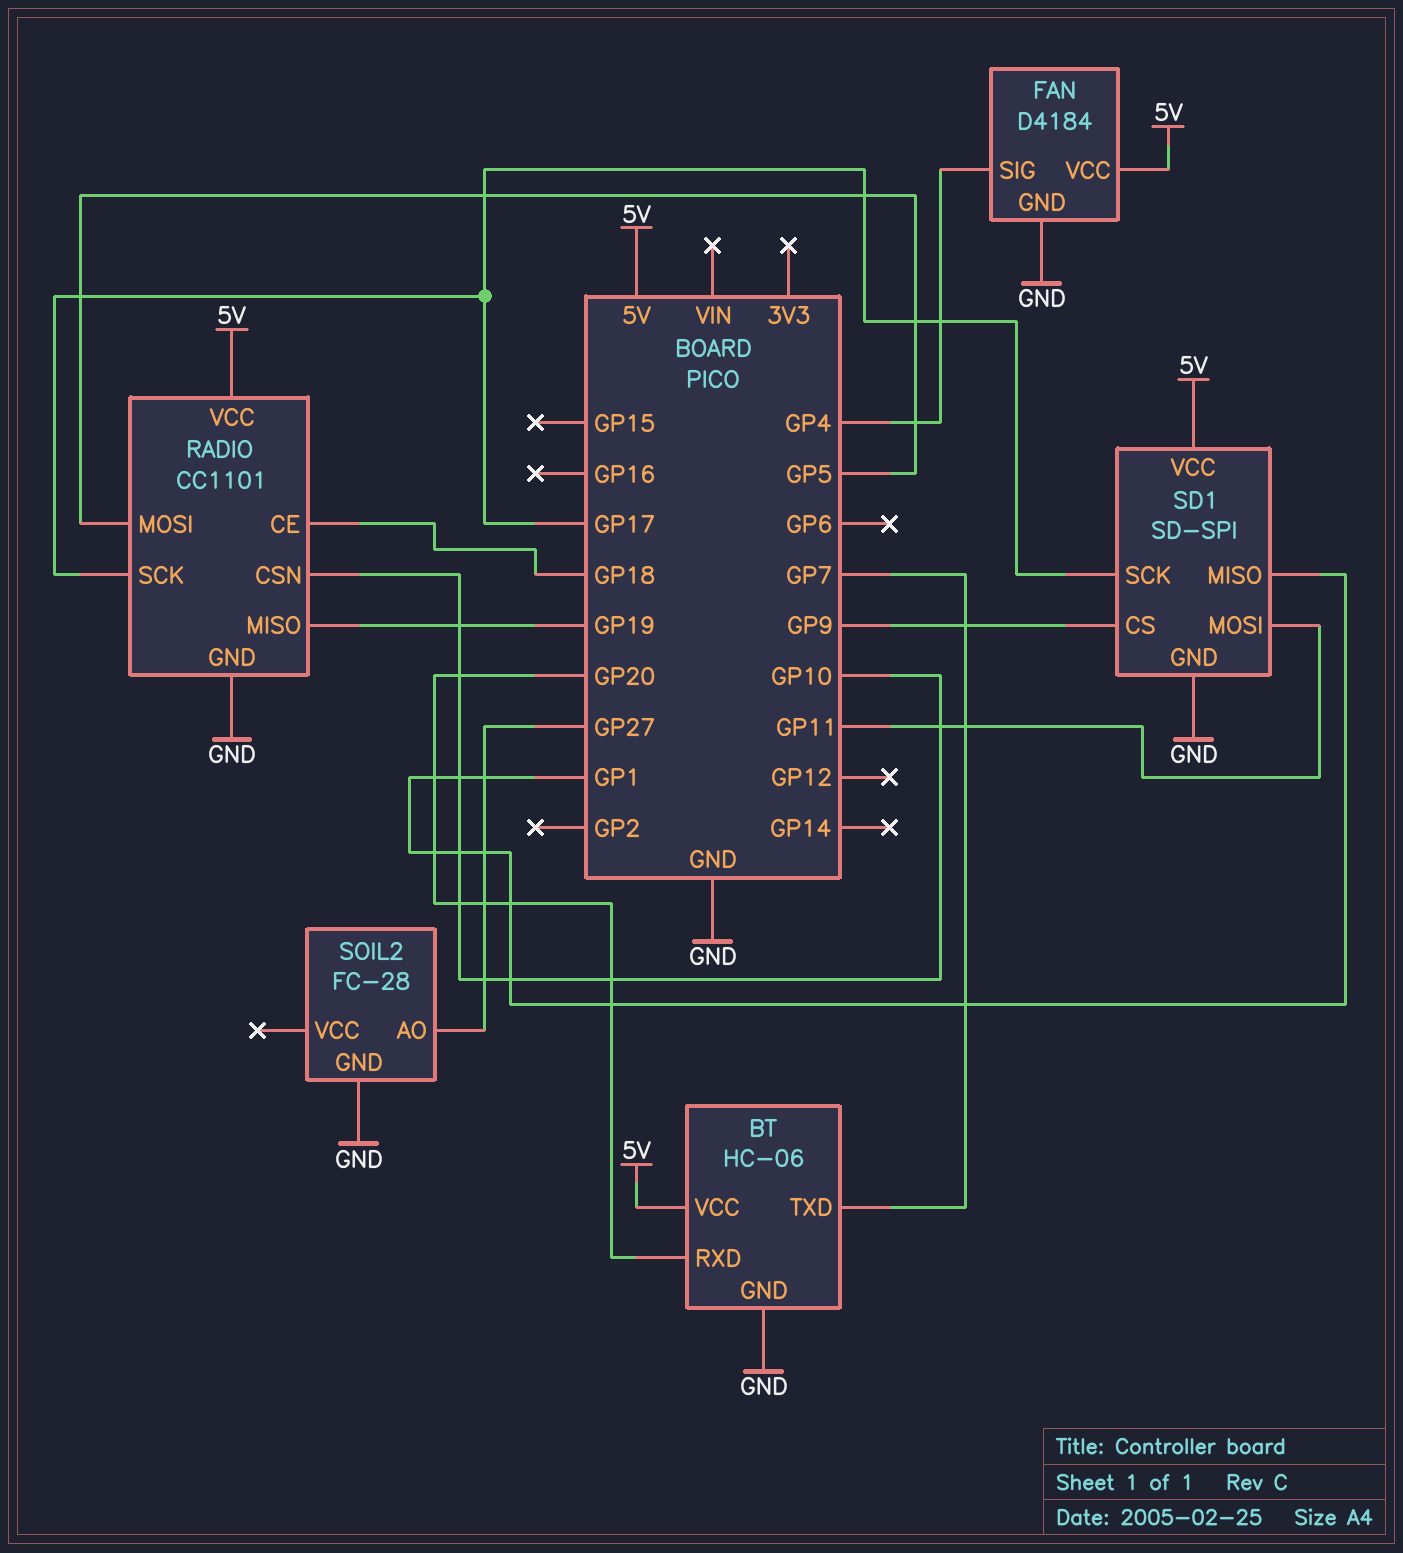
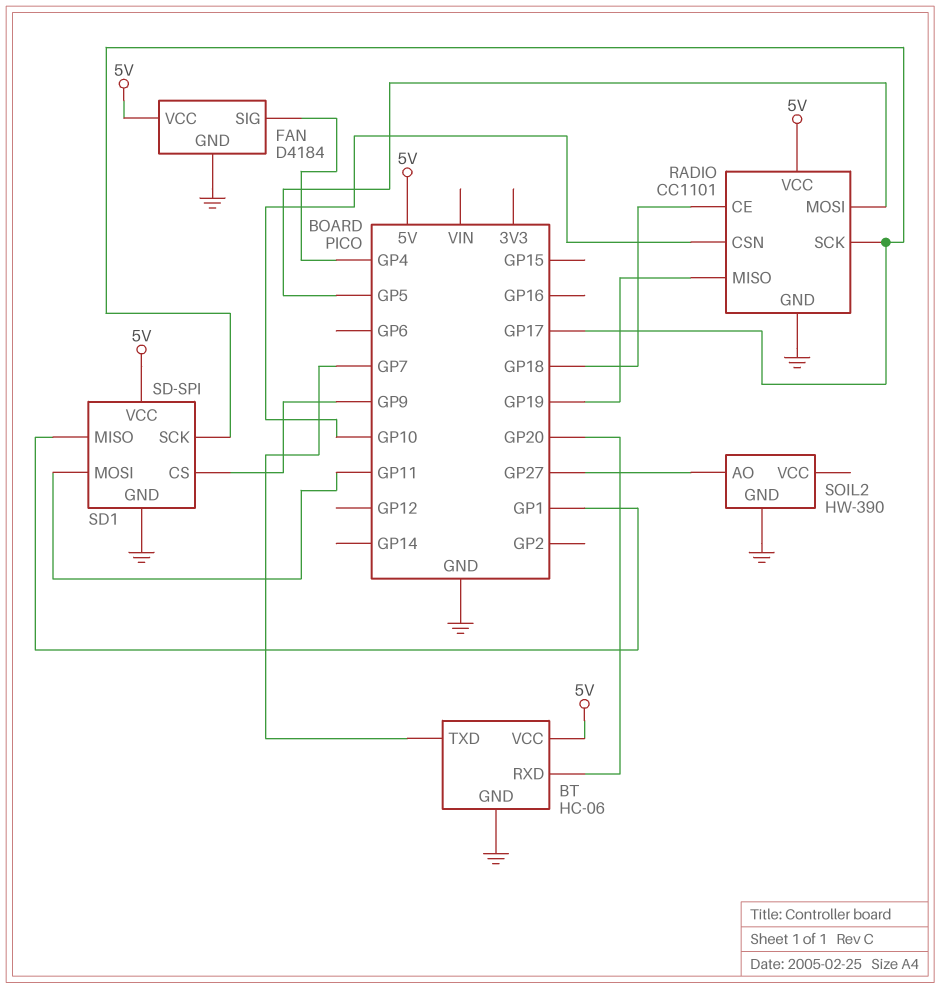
SOIL2: FC-28 -> HW-390

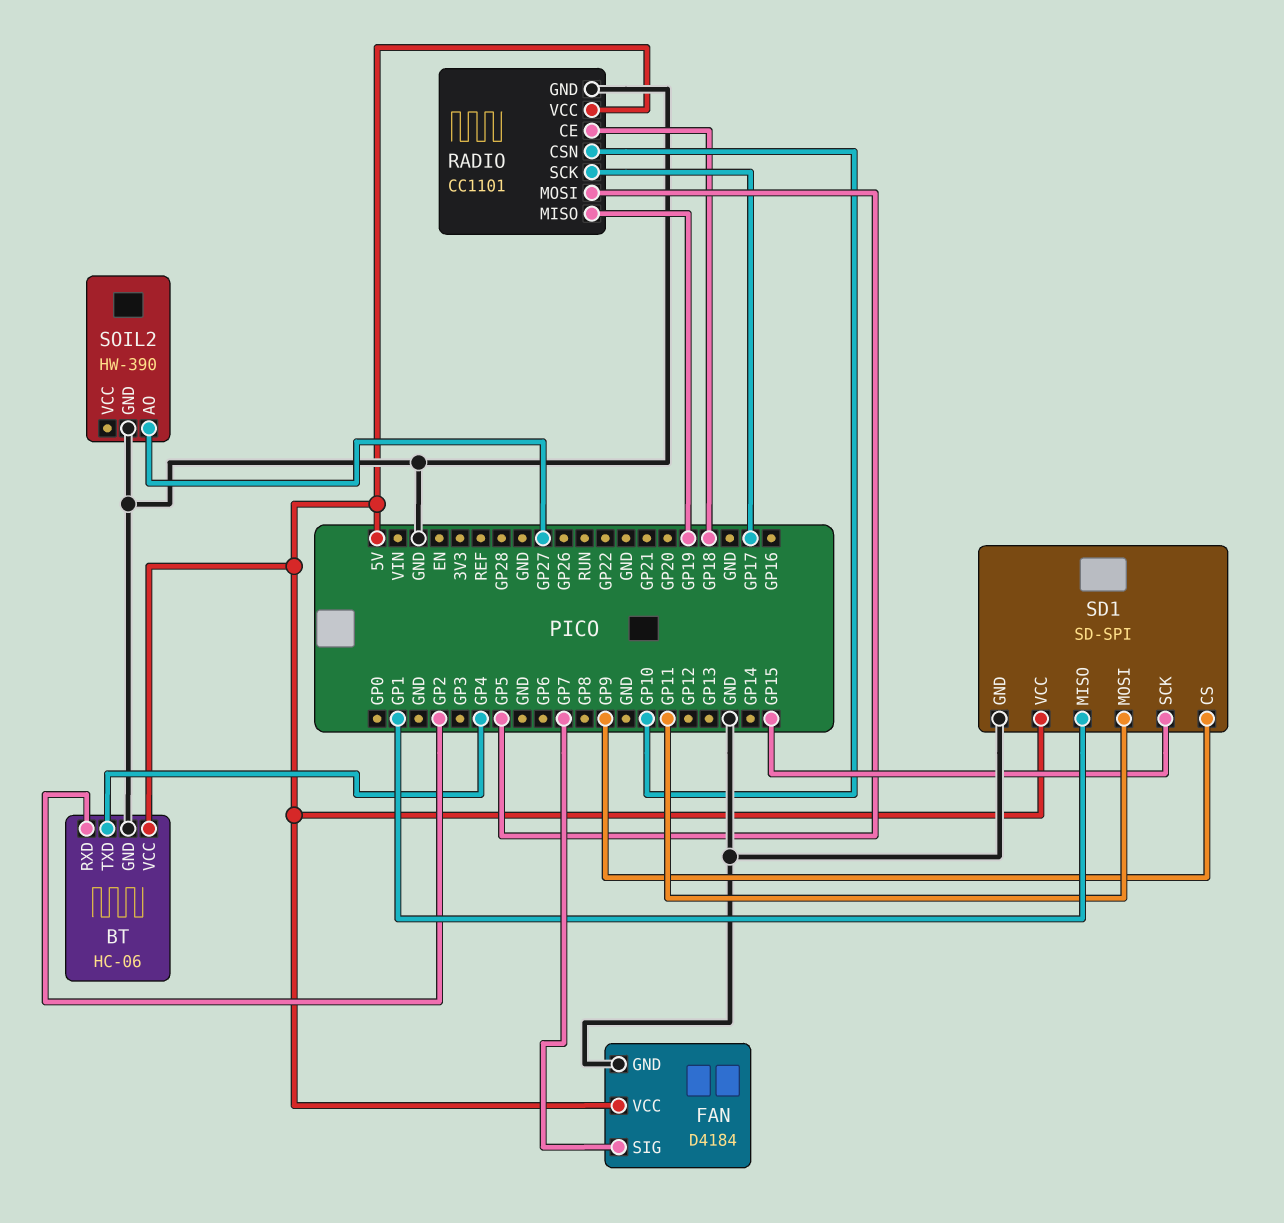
BT pin RXD: GP20 -> GP2
BT pin TXD: GP7 -> GP4
FAN pin SIG: GP4 -> GP7
SD1 pin SCK: GP17 -> GP15

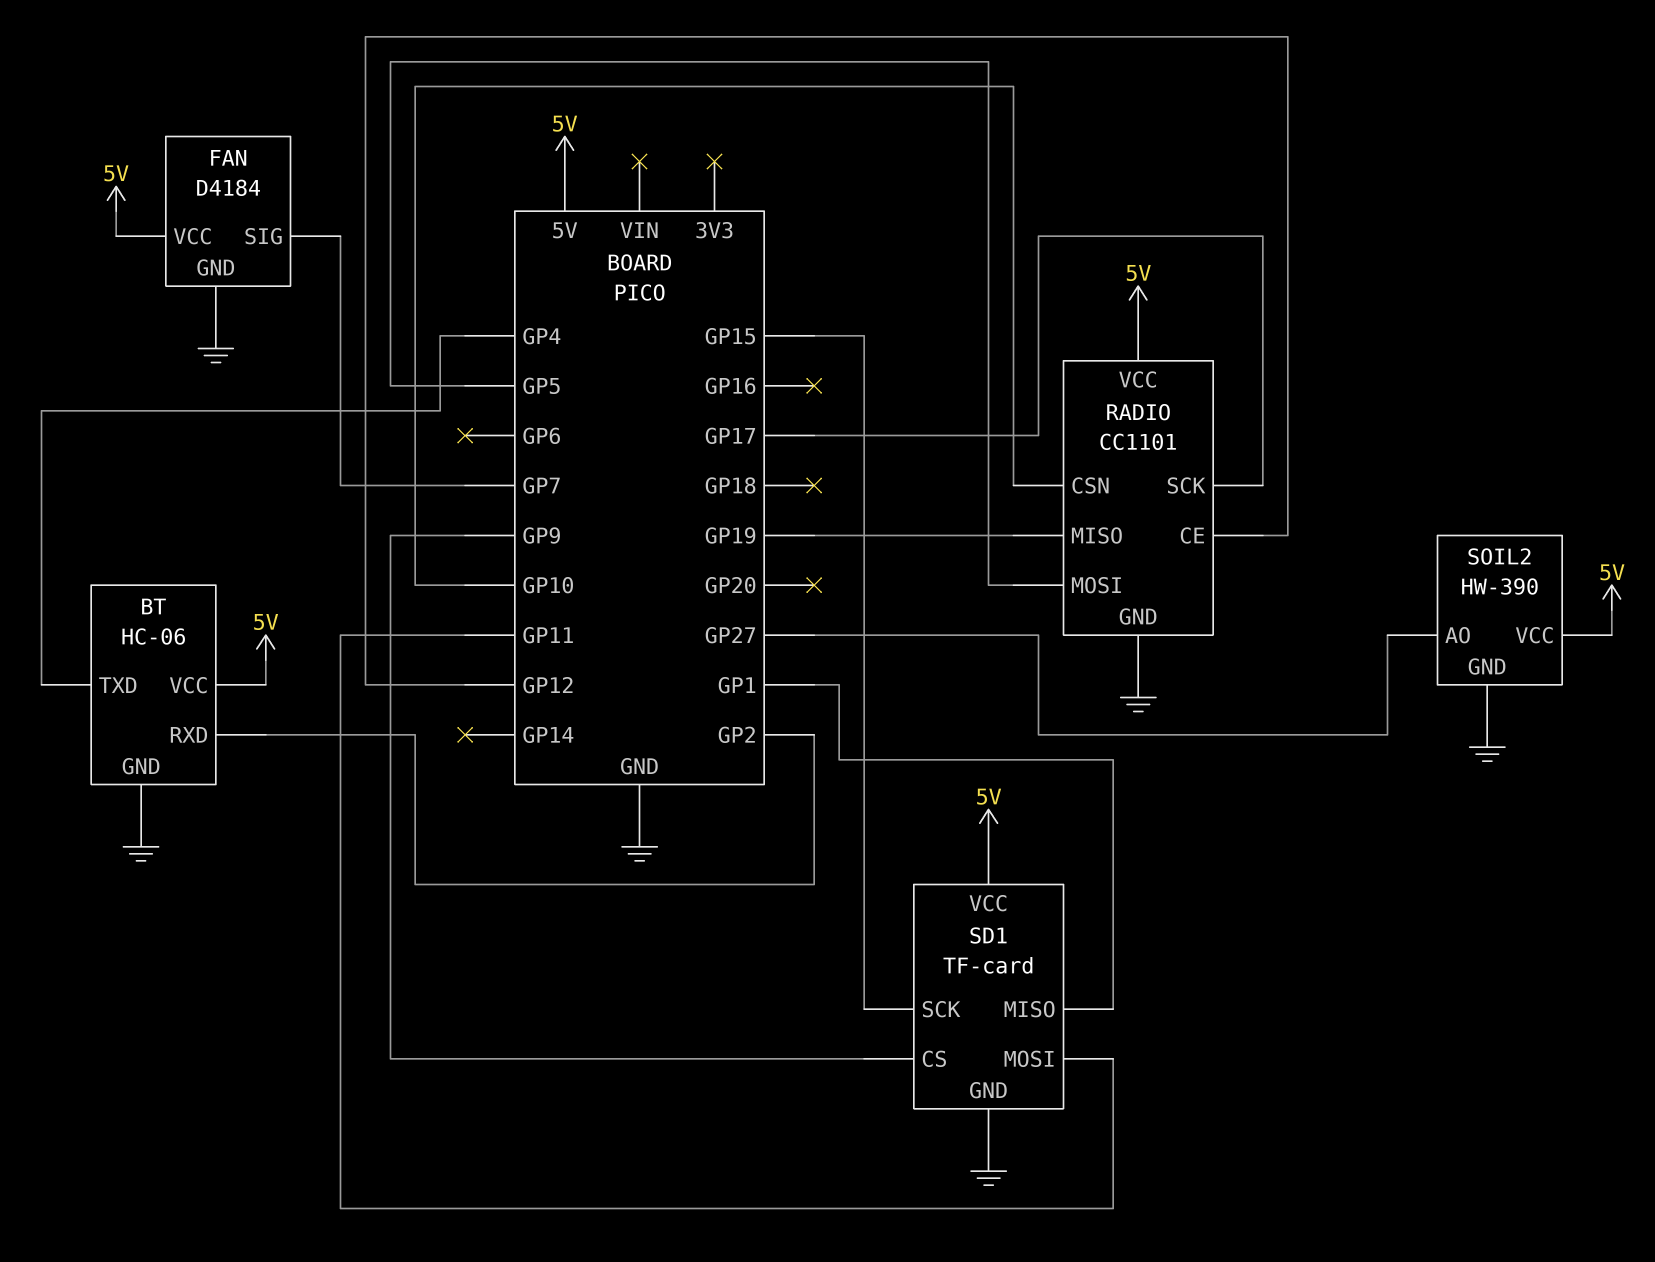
RADIO pin CE: GP18 -> GP12
SD1: SD-SPI -> TF-card
SOIL2 pin VCC: none -> 5V

